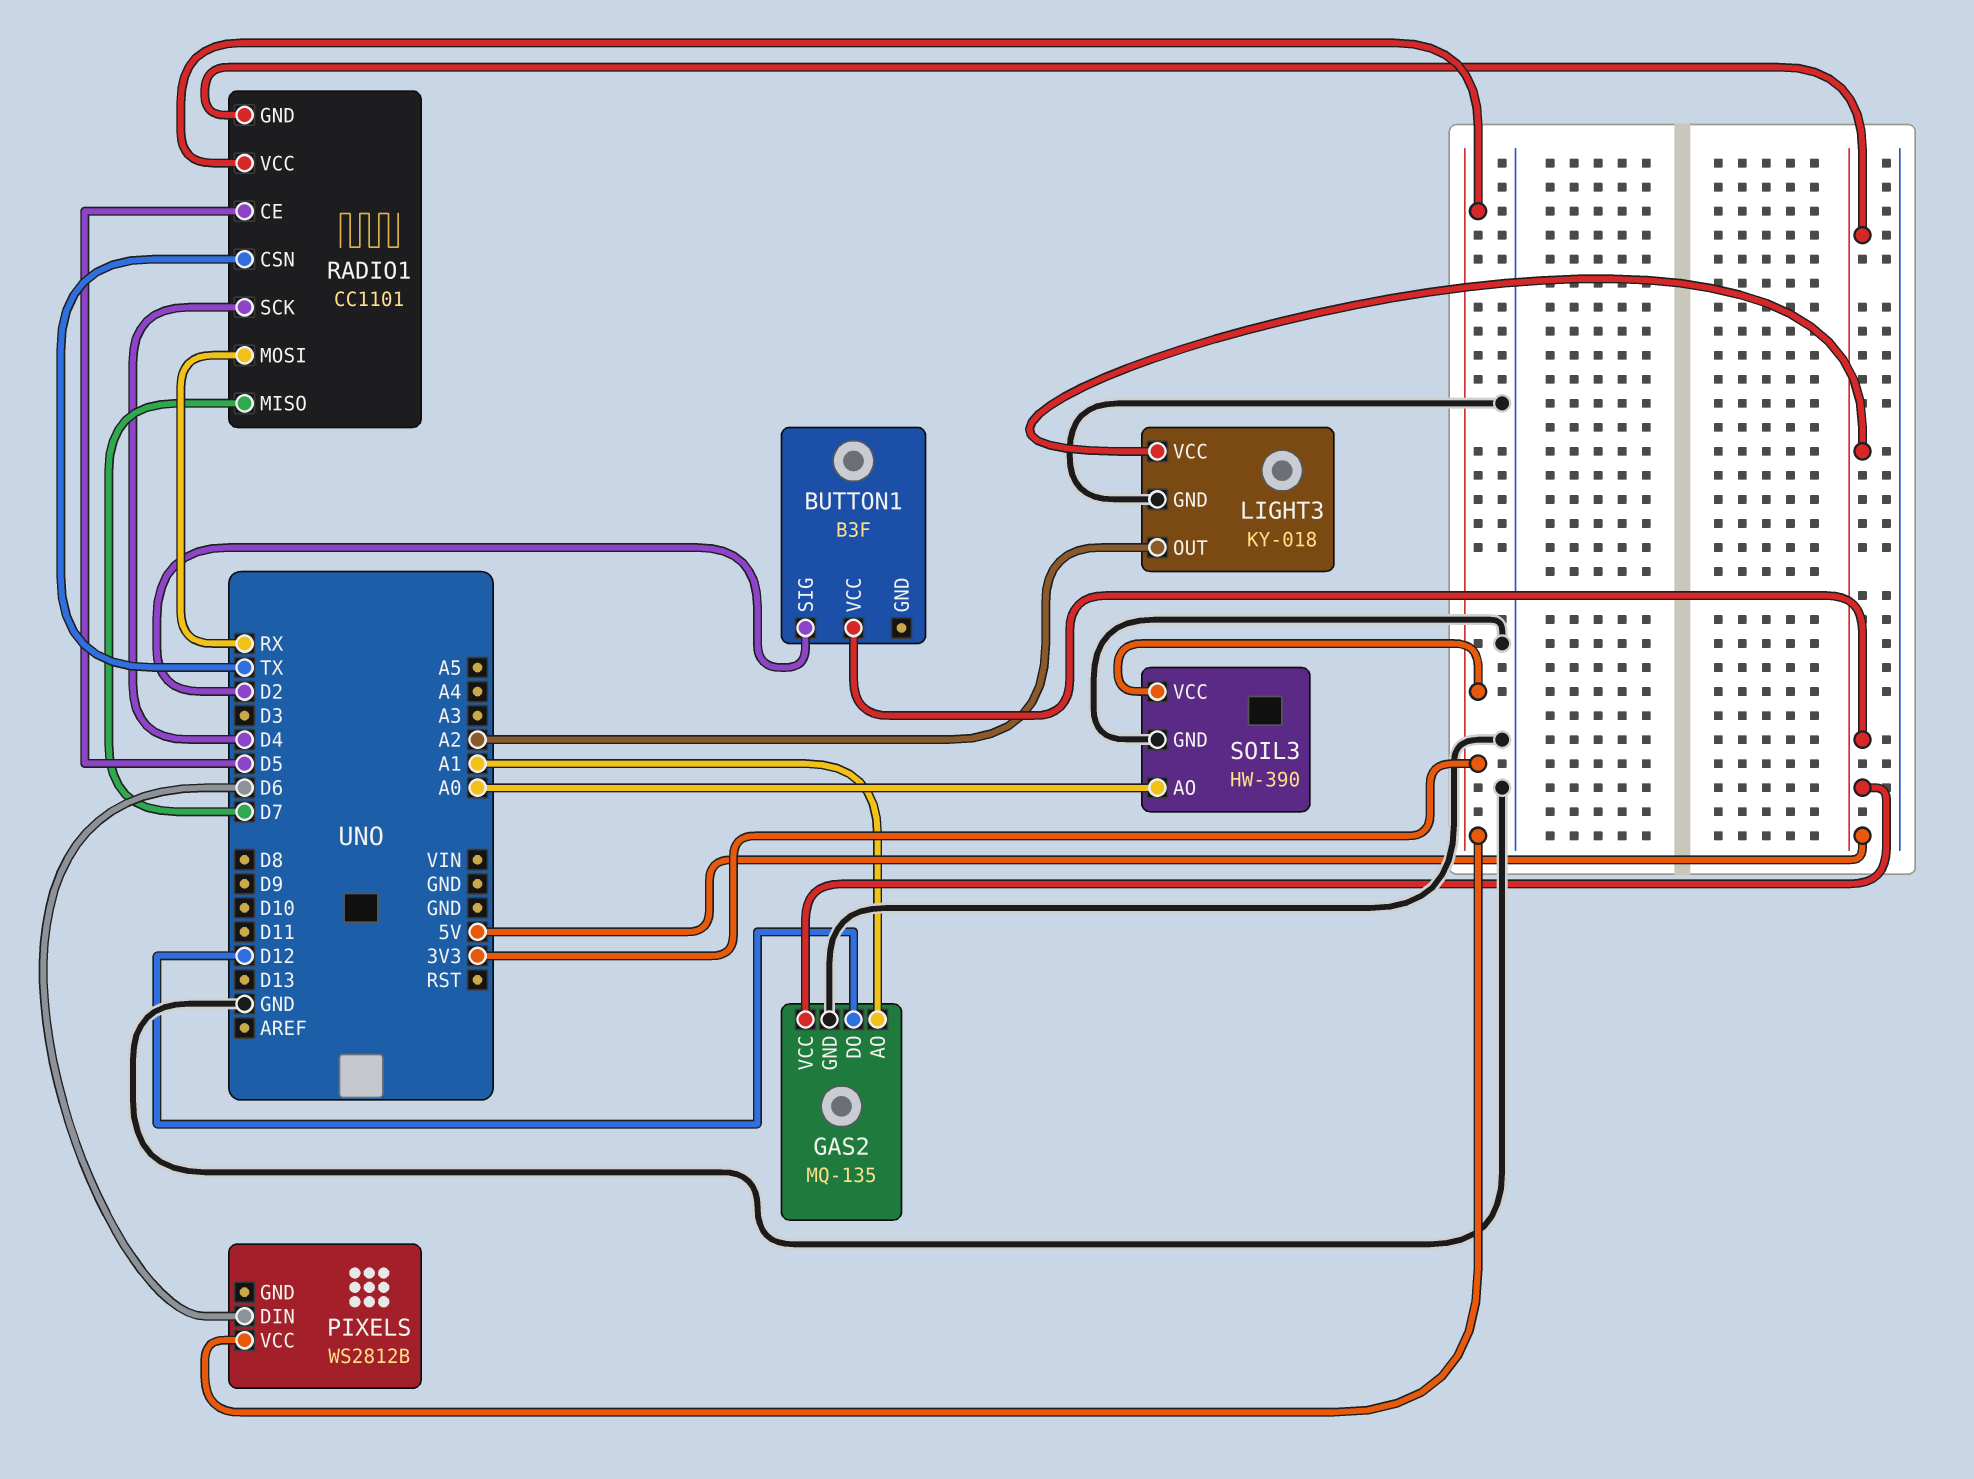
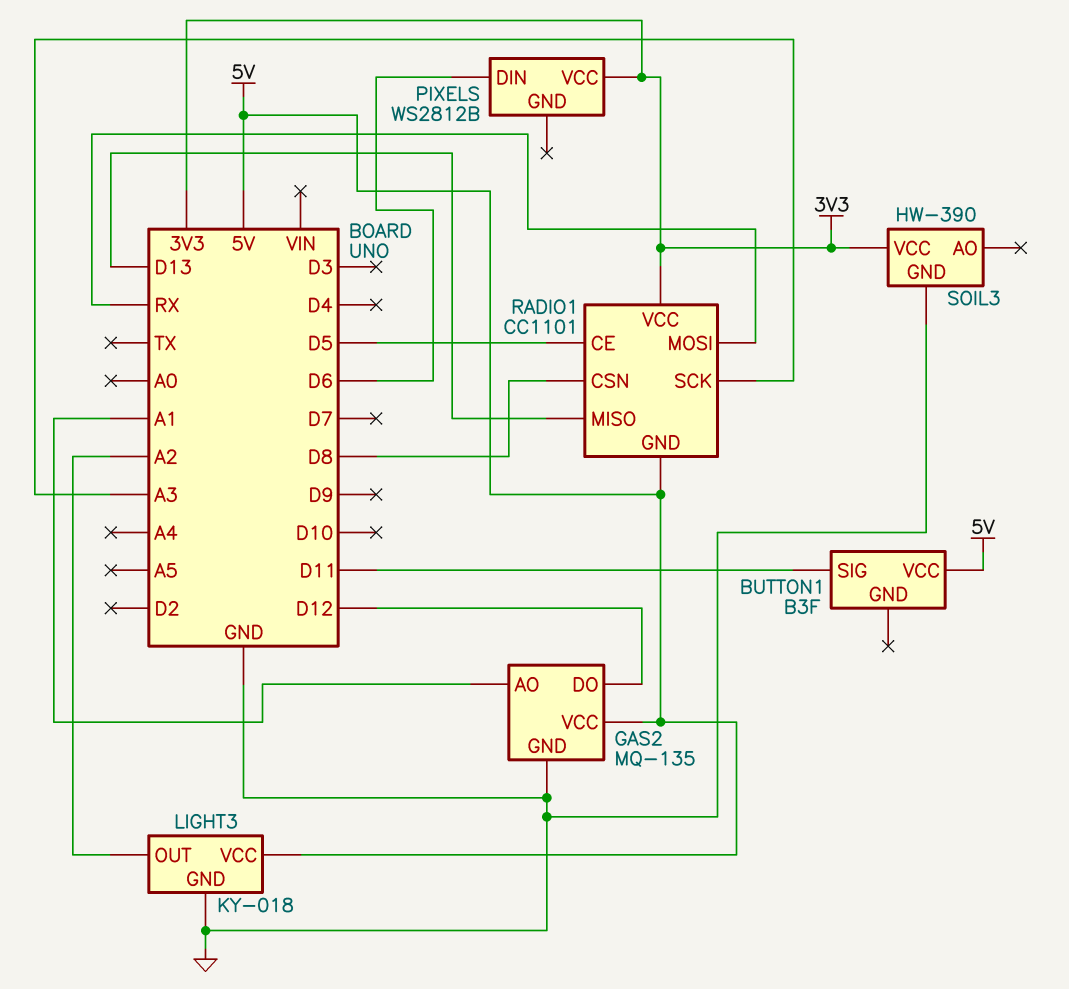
BUTTON1 pin SIG: D2 -> D11
RADIO1 pin CSN: TX -> D8
RADIO1 pin MISO: D7 -> D13
RADIO1 pin SCK: D4 -> A3
SOIL3 pin AO: A0 -> none

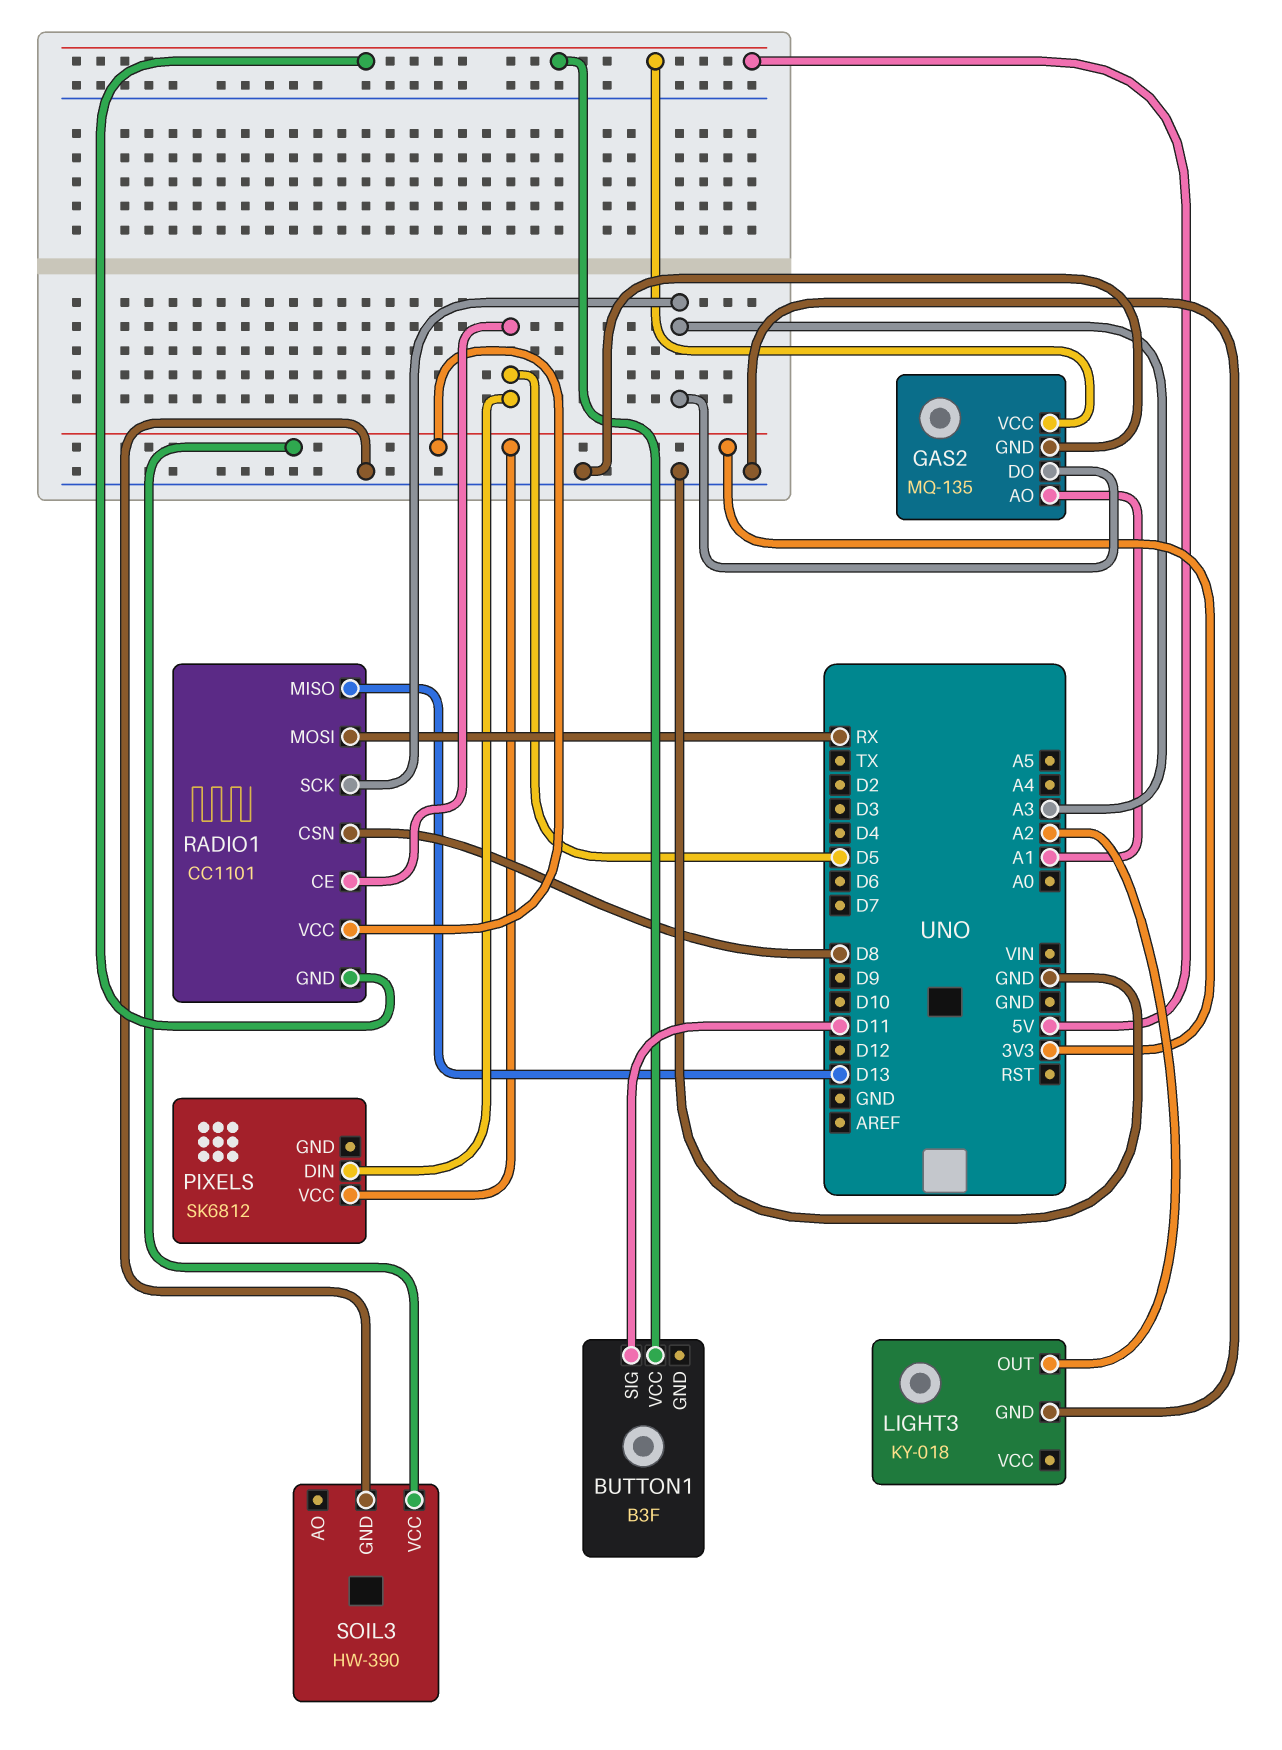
GAS2 pin DO: D12 -> A3
LIGHT3 pin VCC: 5V -> none
PIXELS: WS2812B -> SK6812
PIXELS pin DIN: D6 -> D5

